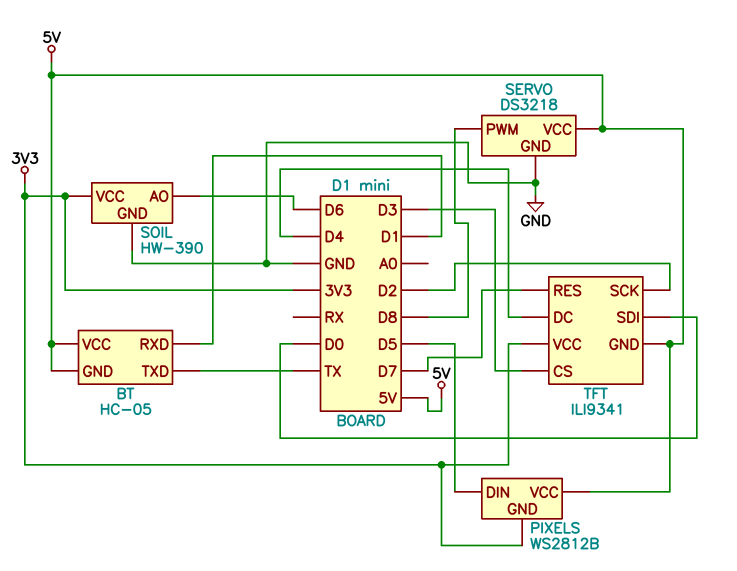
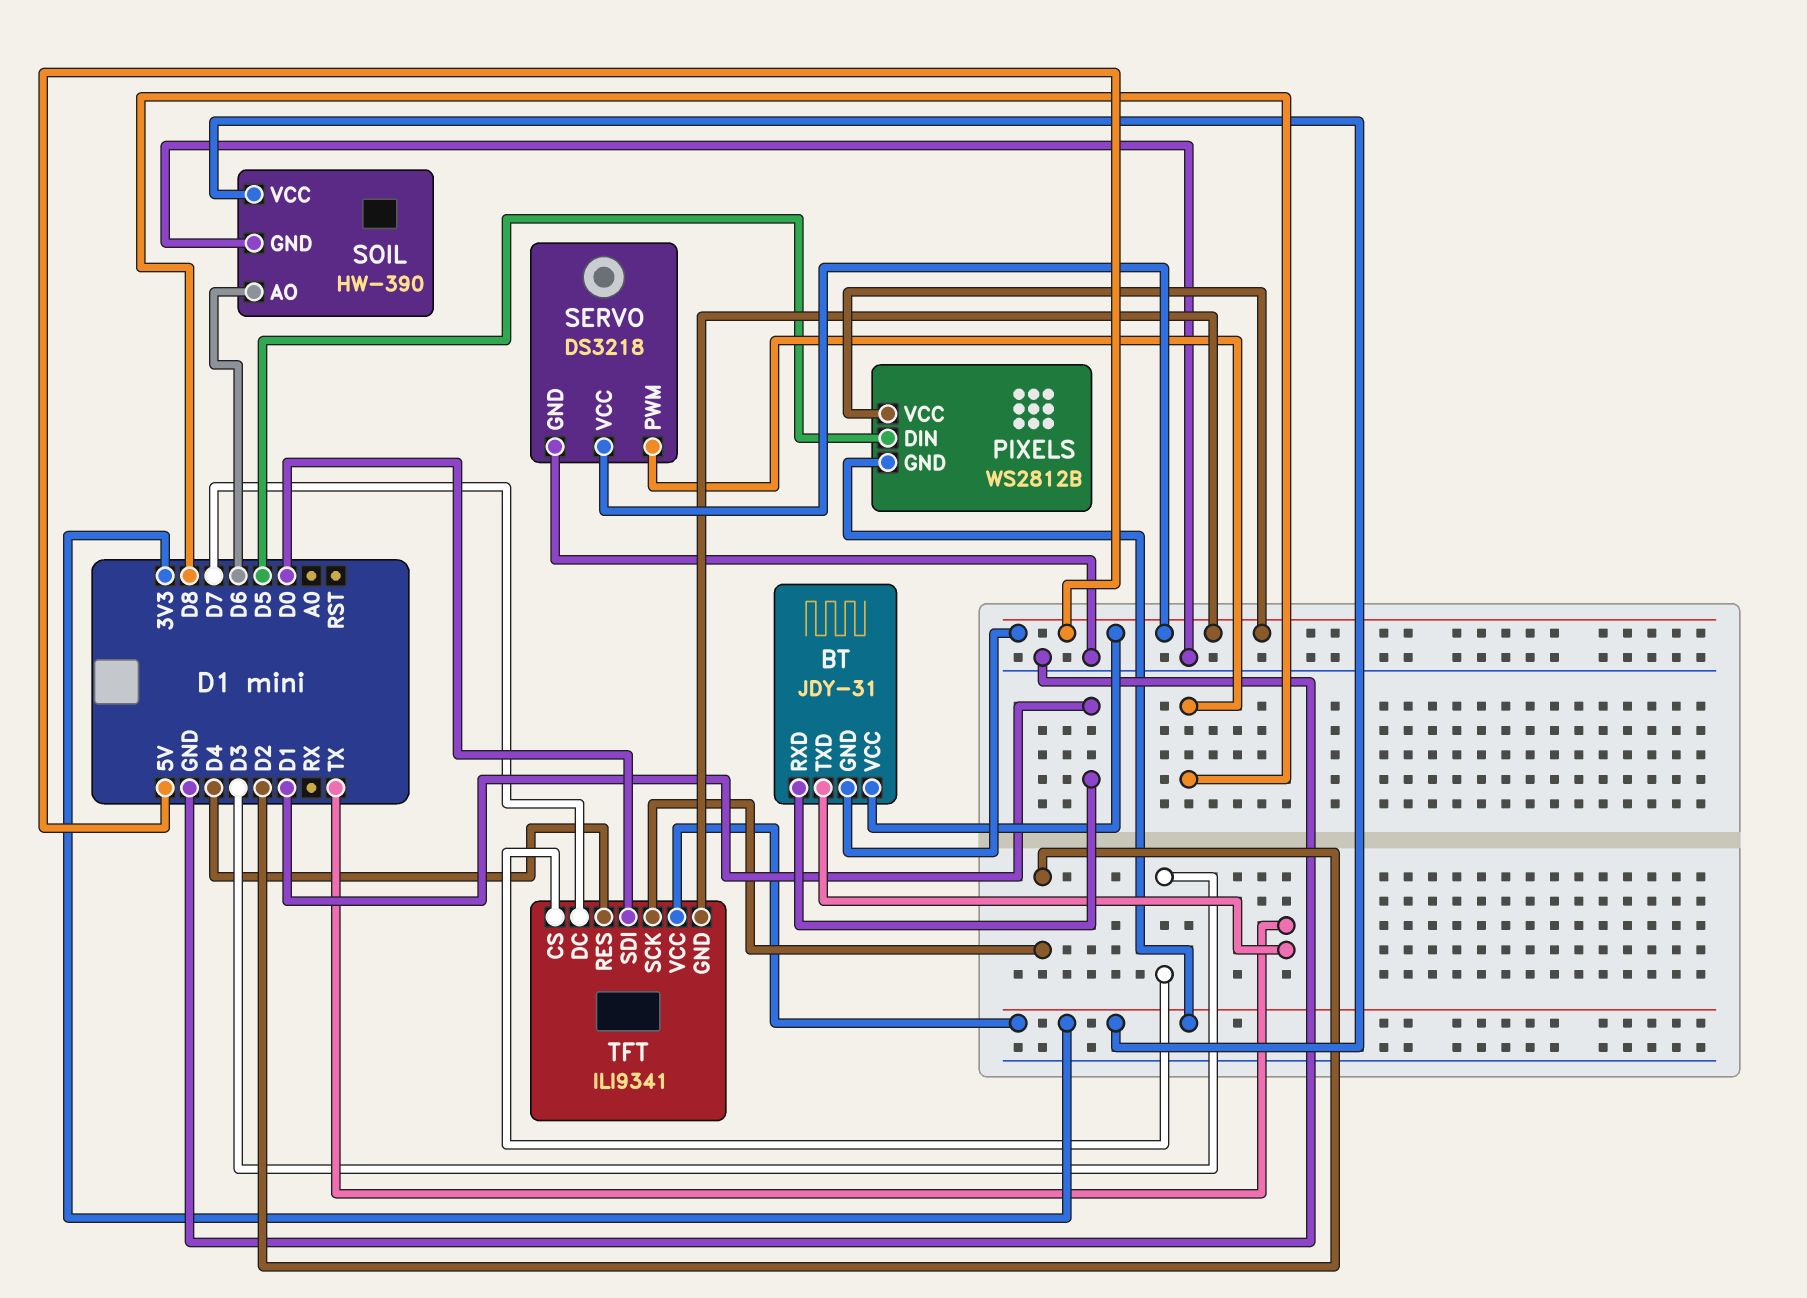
BT: HC-05 -> JDY-31
TFT pin DC: D4 -> D7
TFT pin RES: D7 -> D4

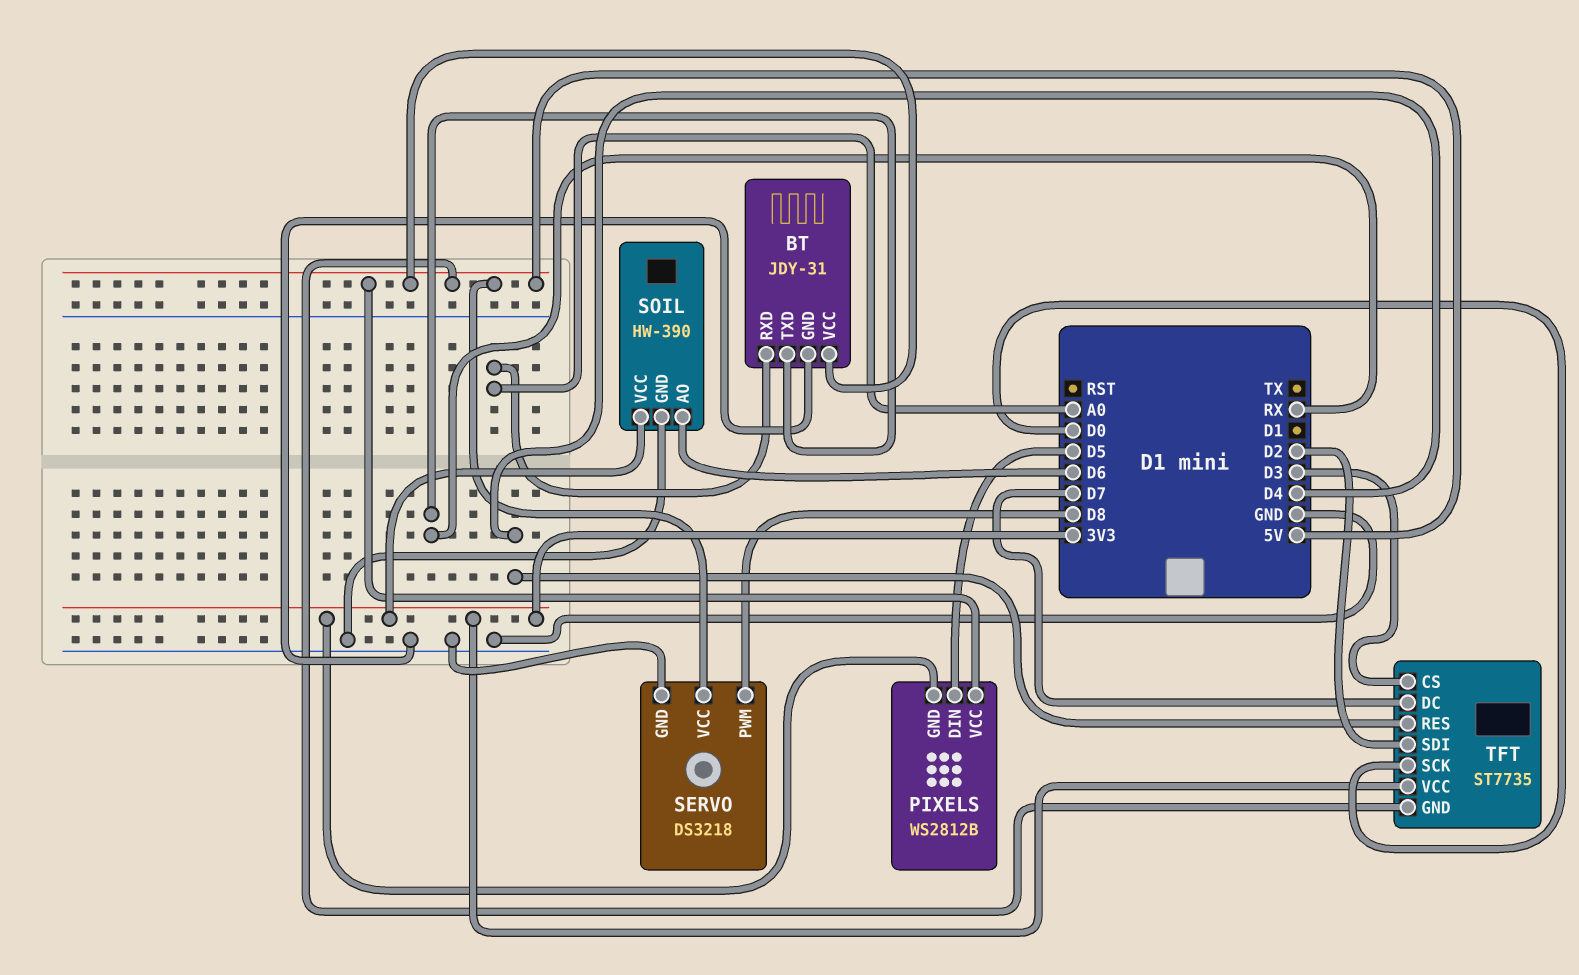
BT pin GND: 5V -> GND
BT pin RXD: D1 -> A0
BT pin TXD: TX -> RX
TFT: ILI9341 -> ST7735
TFT pin SCK: D2 -> D0
TFT pin SDI: D0 -> D2

